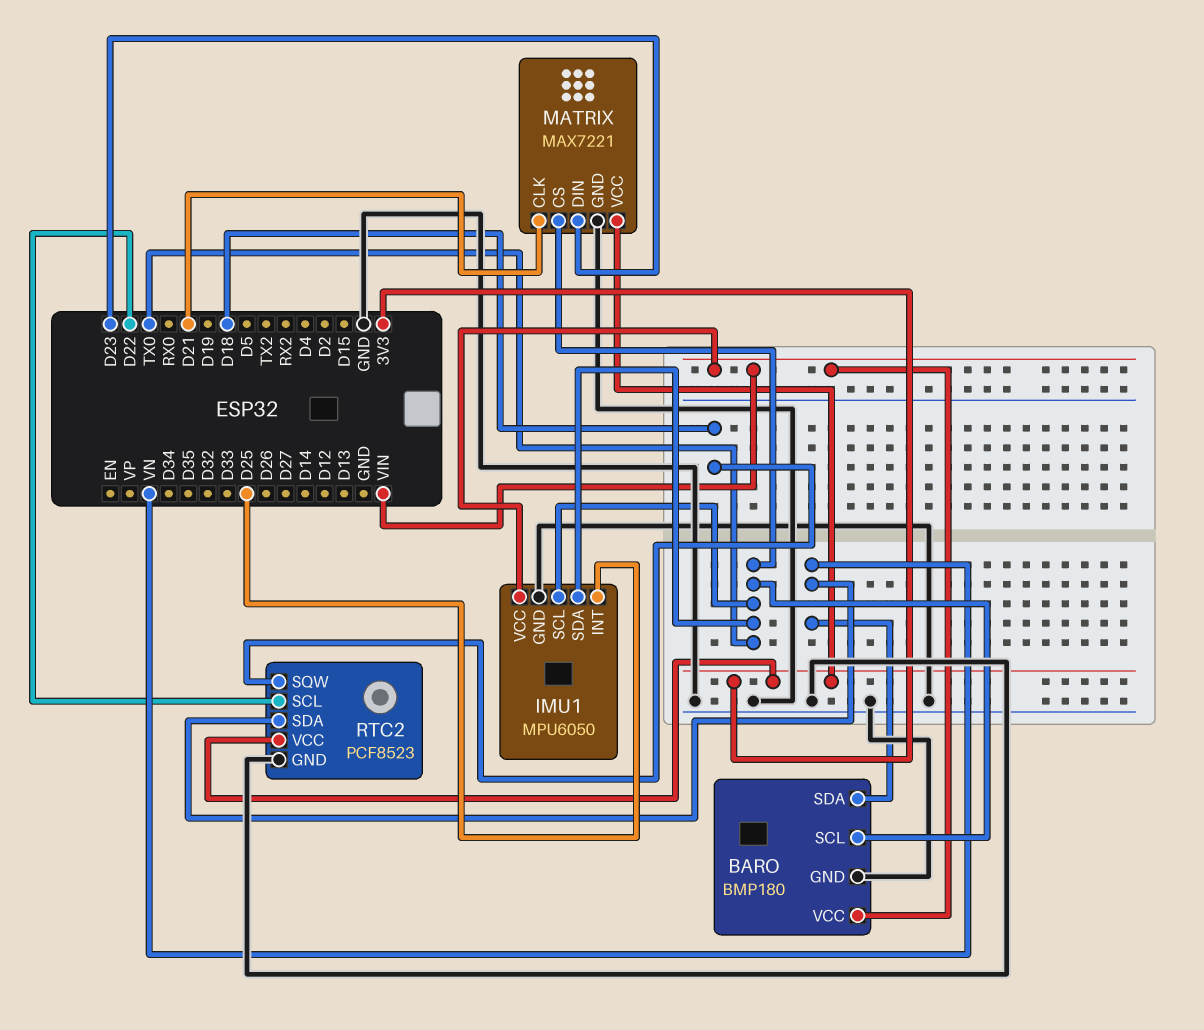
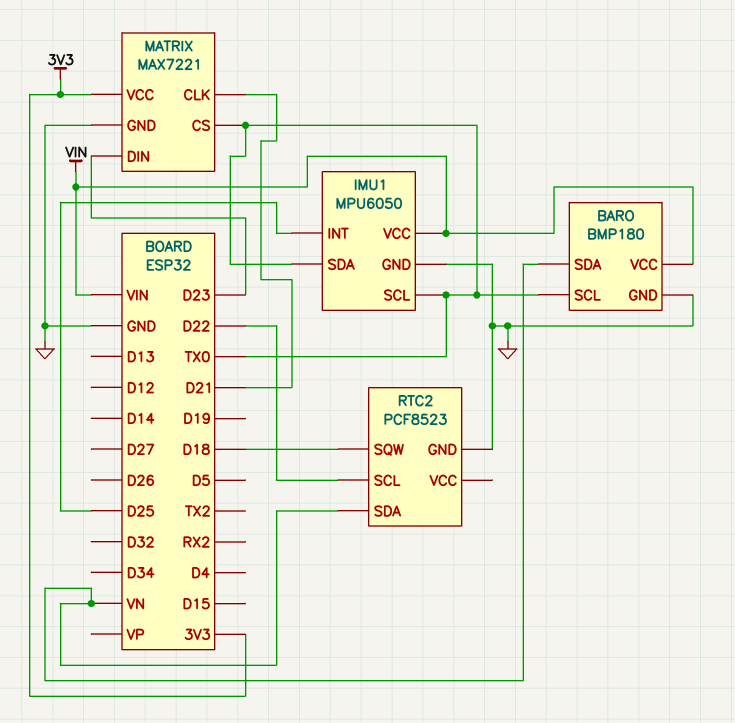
RTC2 pin VCC: 3V3 -> none

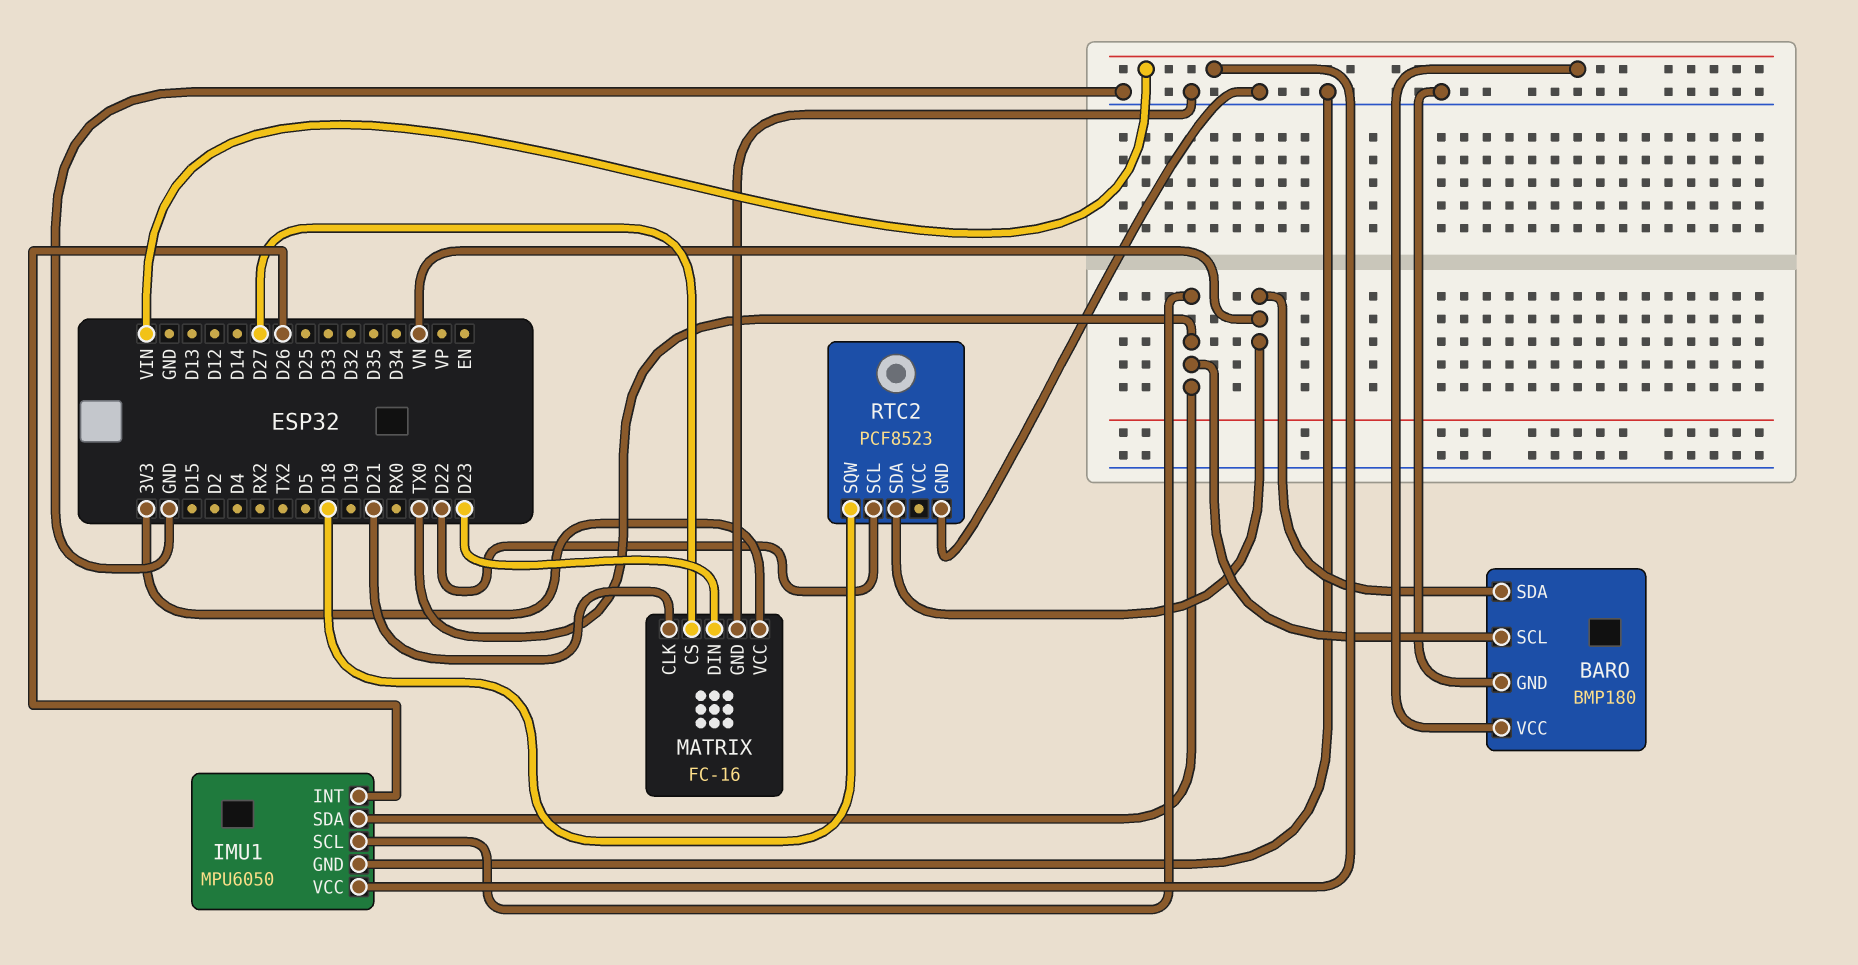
IMU1 pin INT: D25 -> D26
MATRIX: MAX7221 -> FC-16
MATRIX pin CS: TX0 -> D27

